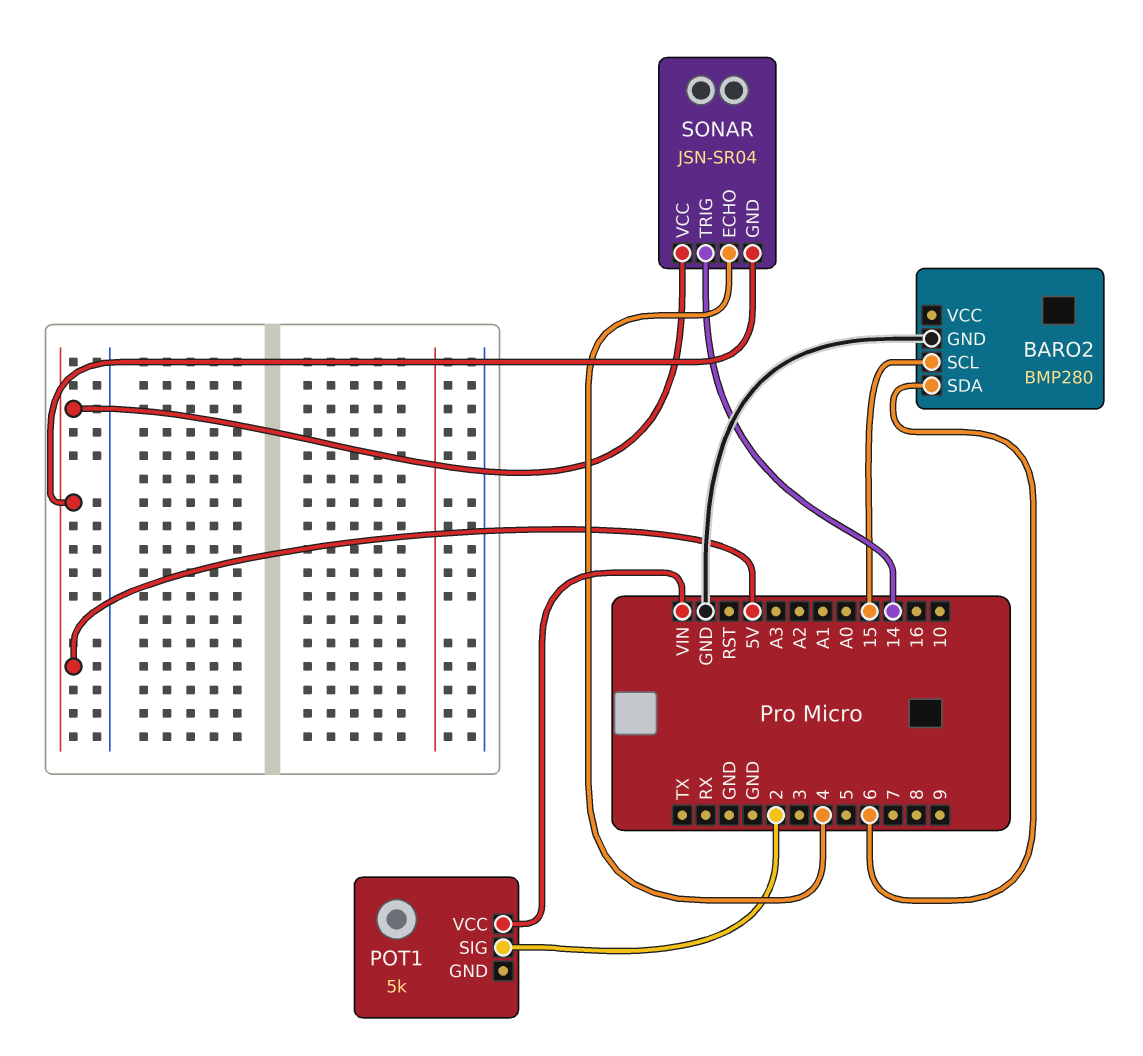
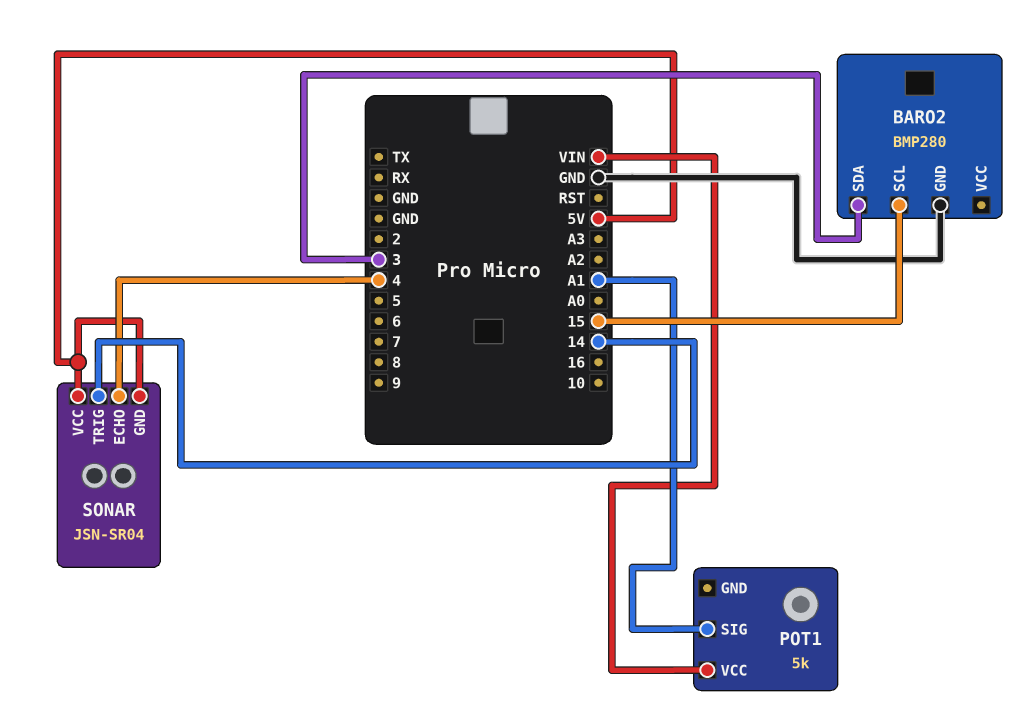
BARO2 pin SDA: 6 -> 3
POT1 pin SIG: 2 -> A1

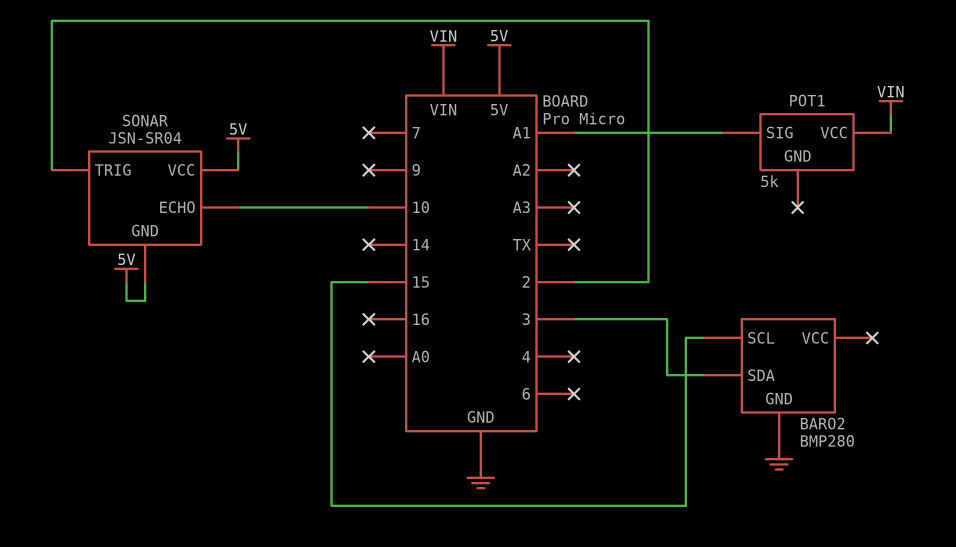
SONAR pin ECHO: 4 -> 10
SONAR pin TRIG: 14 -> 2

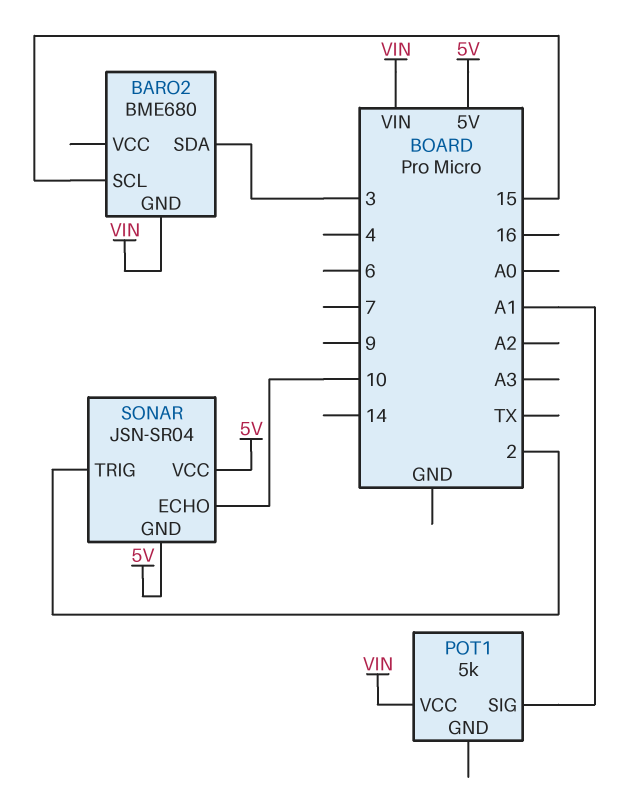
BARO2: BMP280 -> BME680
BARO2 pin GND: GND -> VIN

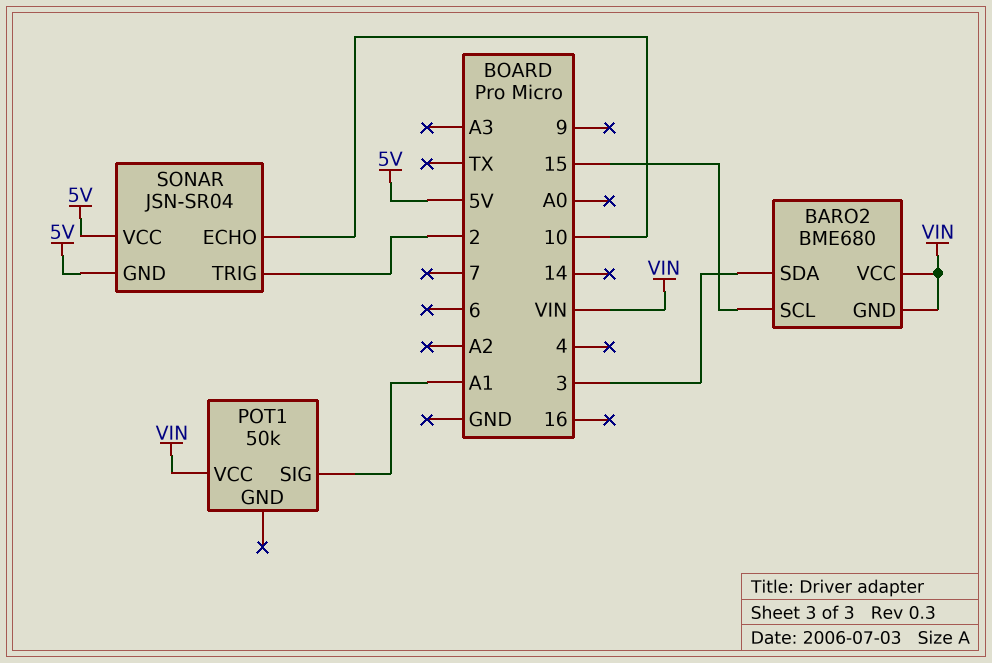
BARO2 pin VCC: none -> VIN
POT1: 5k -> 50k

